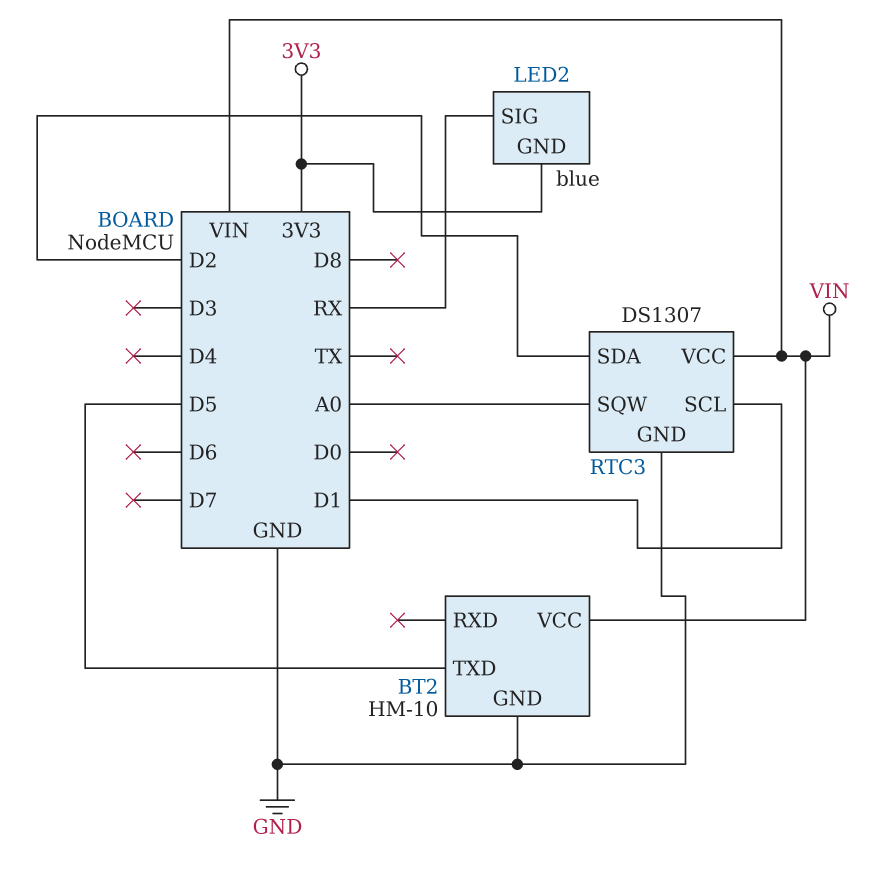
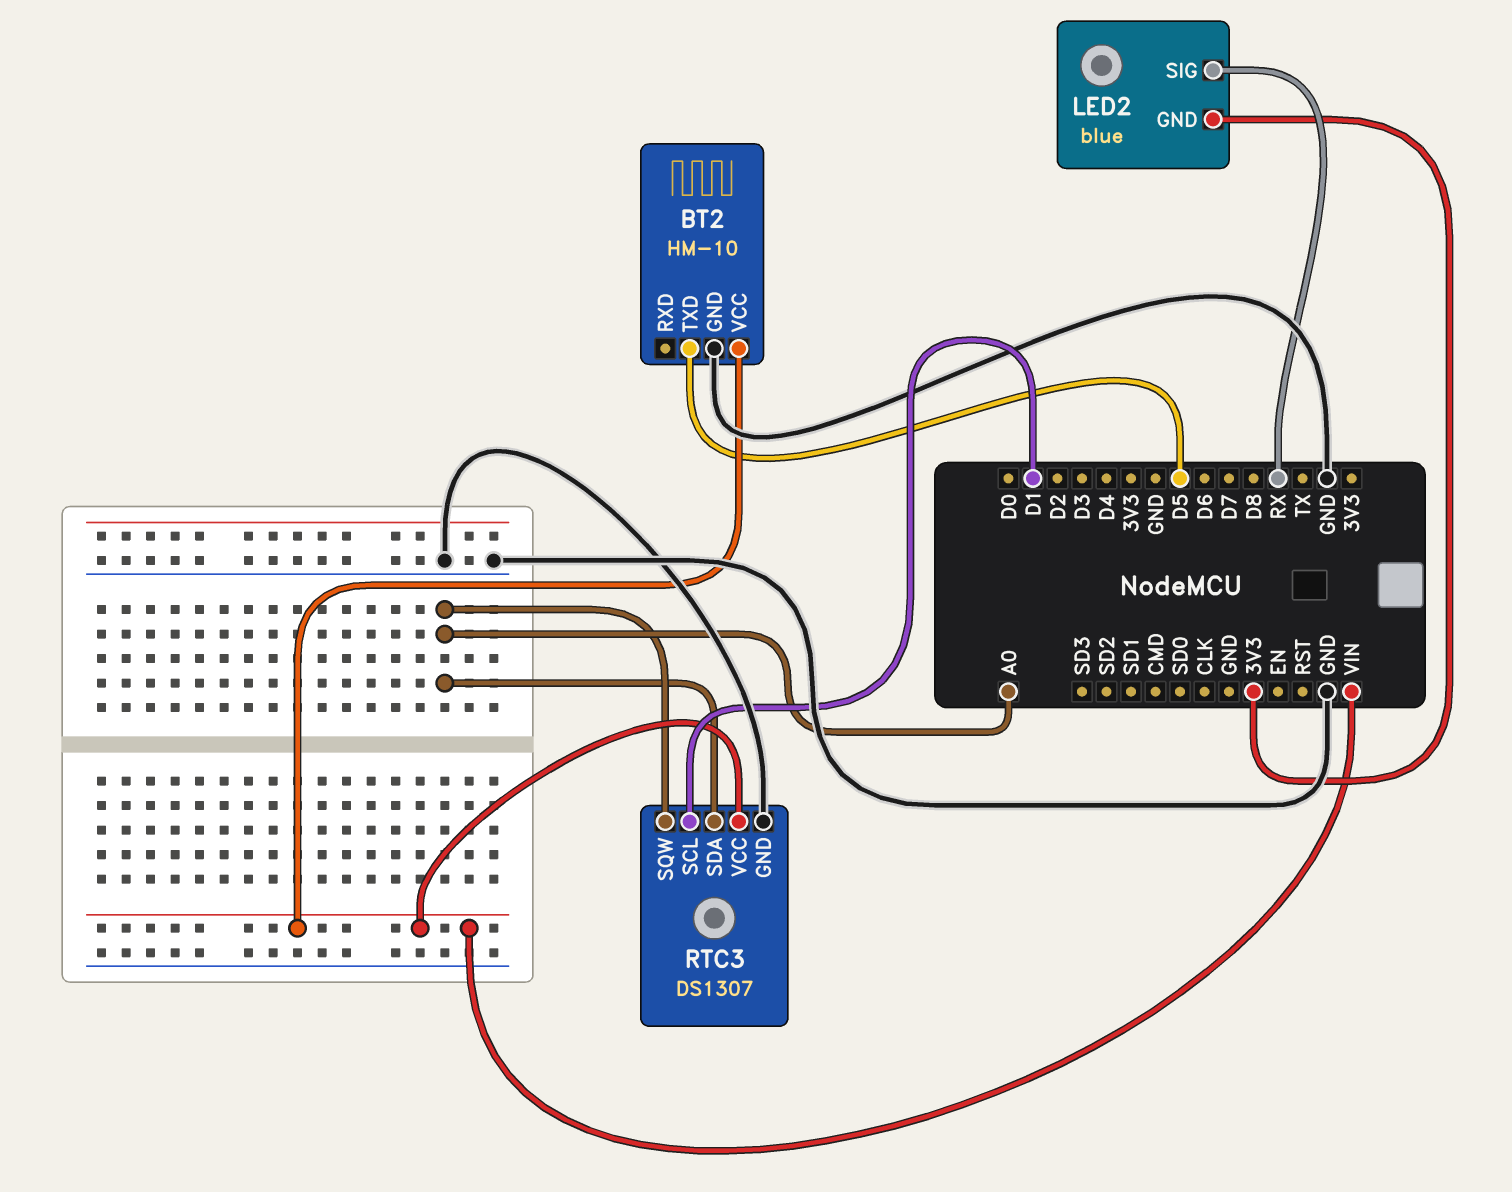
RTC3 pin SDA: D2 -> A0

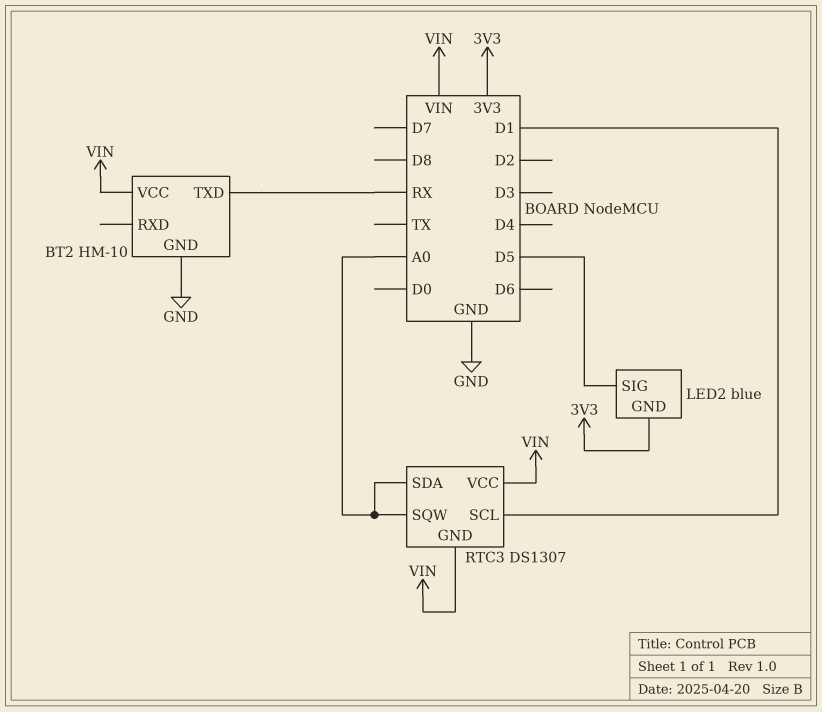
BT2 pin TXD: D5 -> RX
LED2 pin SIG: RX -> D5
RTC3 pin GND: GND -> VIN

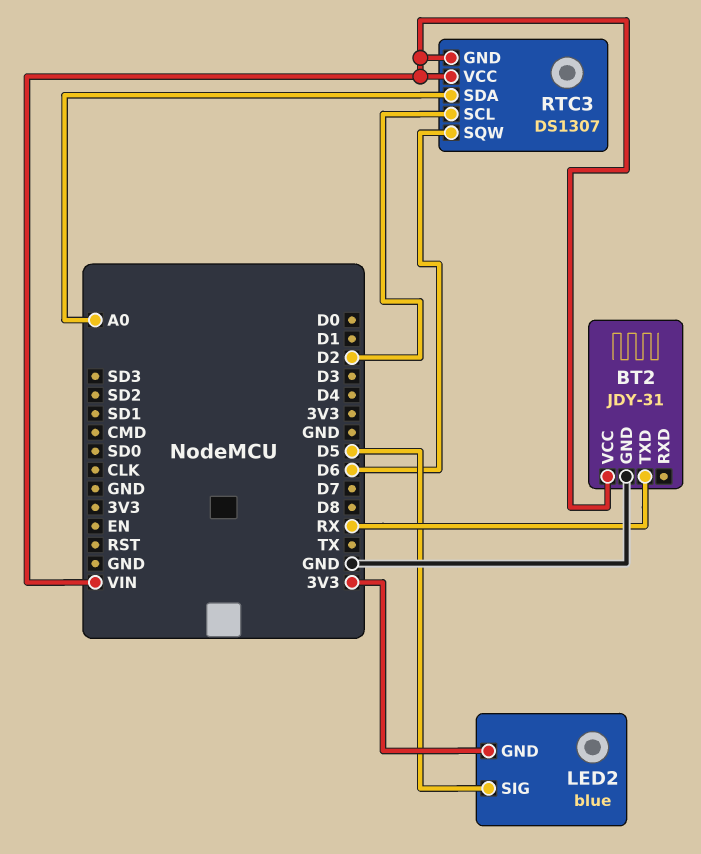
BT2: HM-10 -> JDY-31
RTC3 pin SCL: D1 -> D2
RTC3 pin SQW: A0 -> D6

